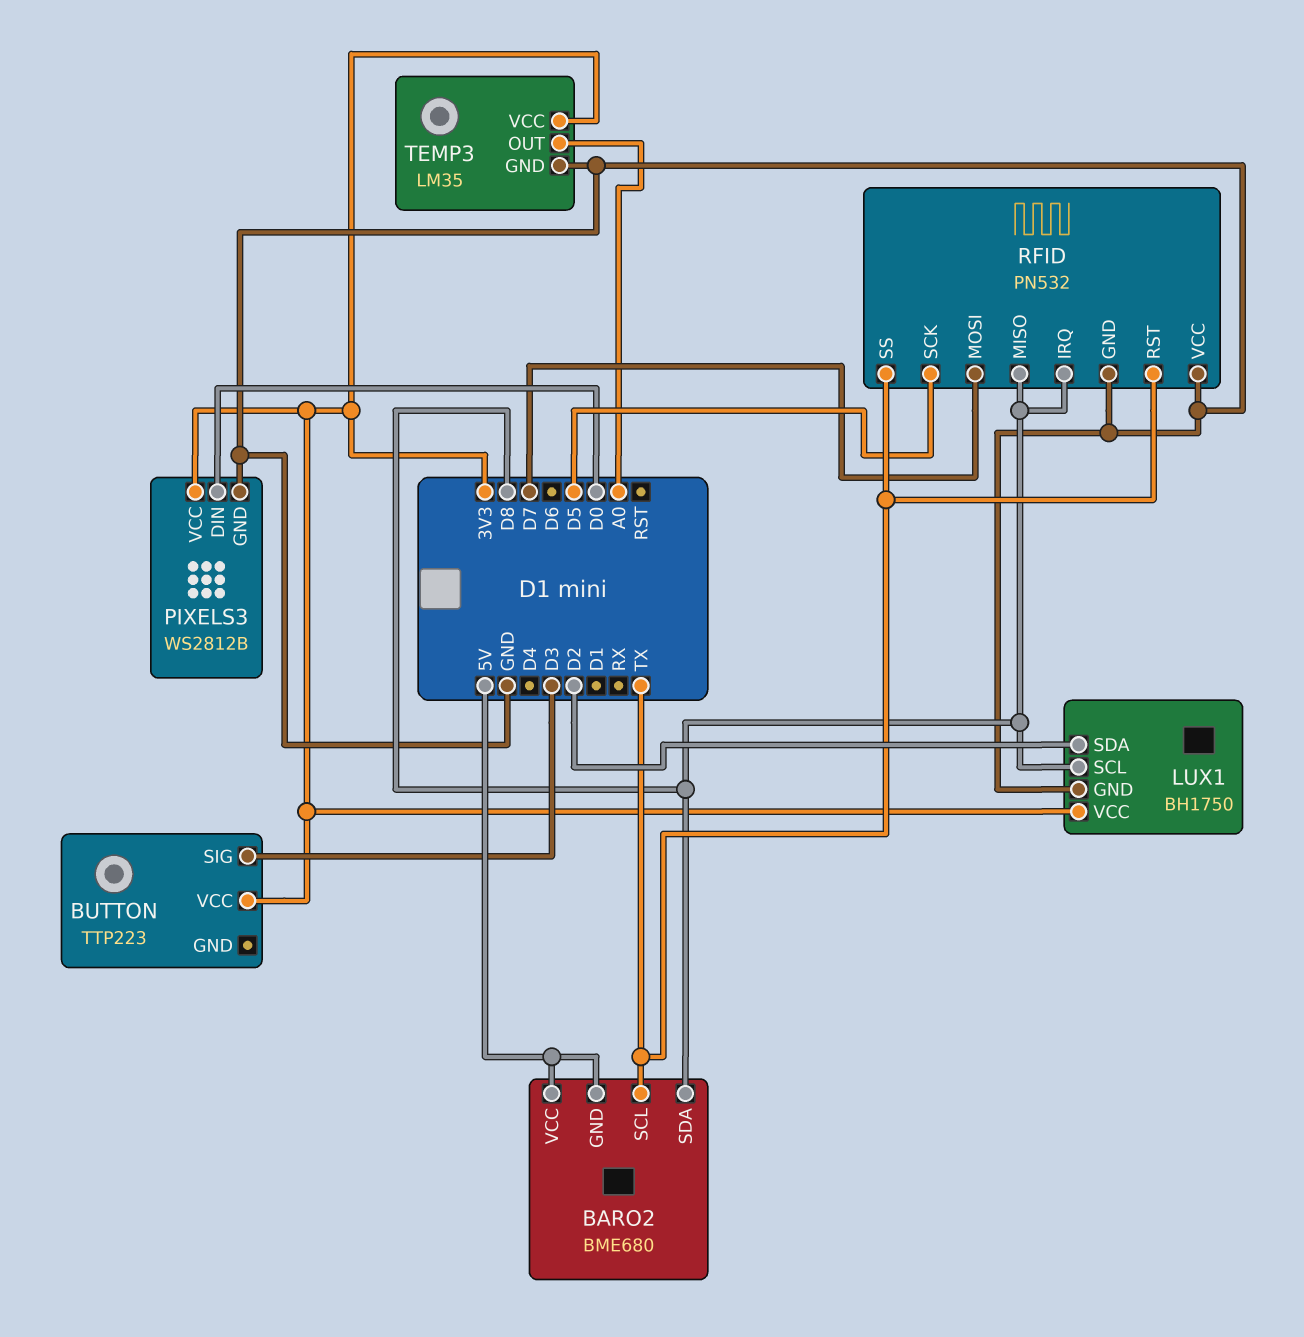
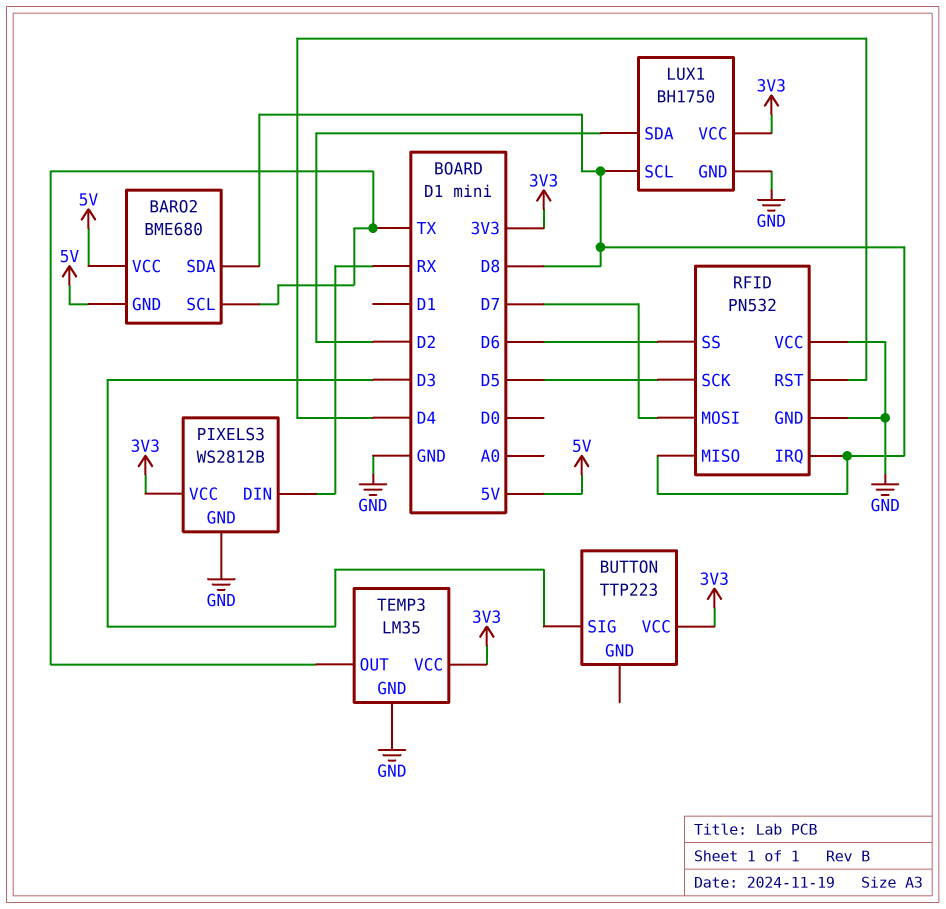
PIXELS3 pin DIN: D0 -> RX
RFID pin RST: TX -> D4
RFID pin SS: TX -> D6
TEMP3 pin OUT: A0 -> TX

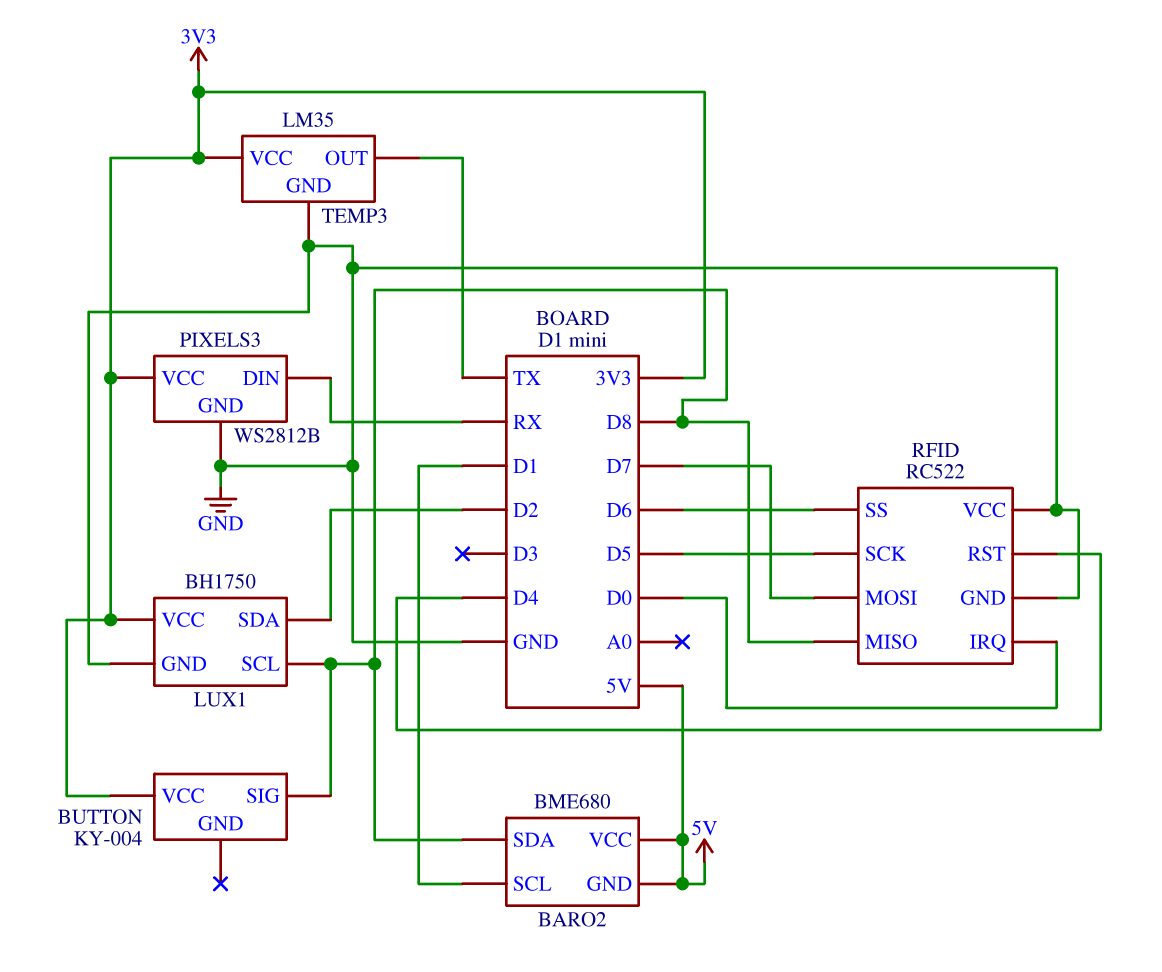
BARO2 pin SCL: TX -> D1
BUTTON: TTP223 -> KY-004
BUTTON pin SIG: D3 -> D8
RFID: PN532 -> RC522
RFID pin IRQ: D8 -> D0

